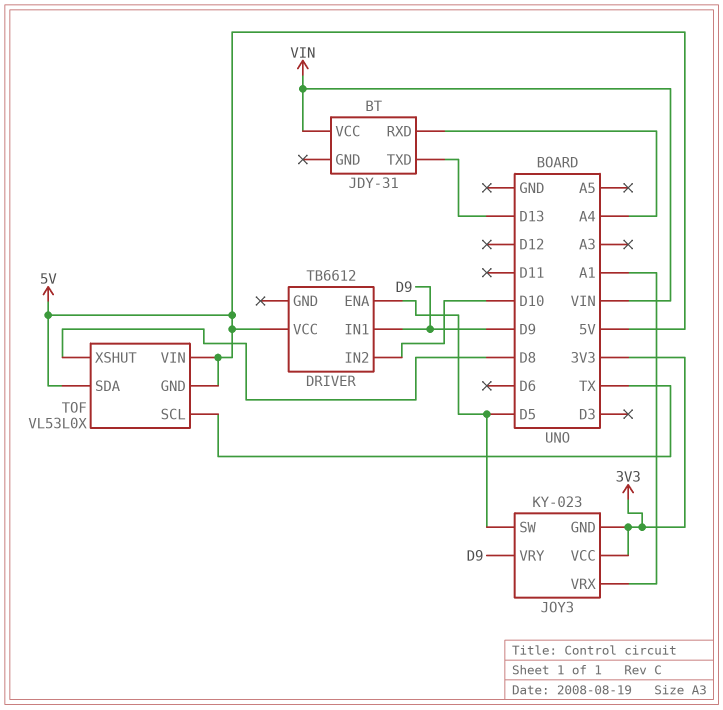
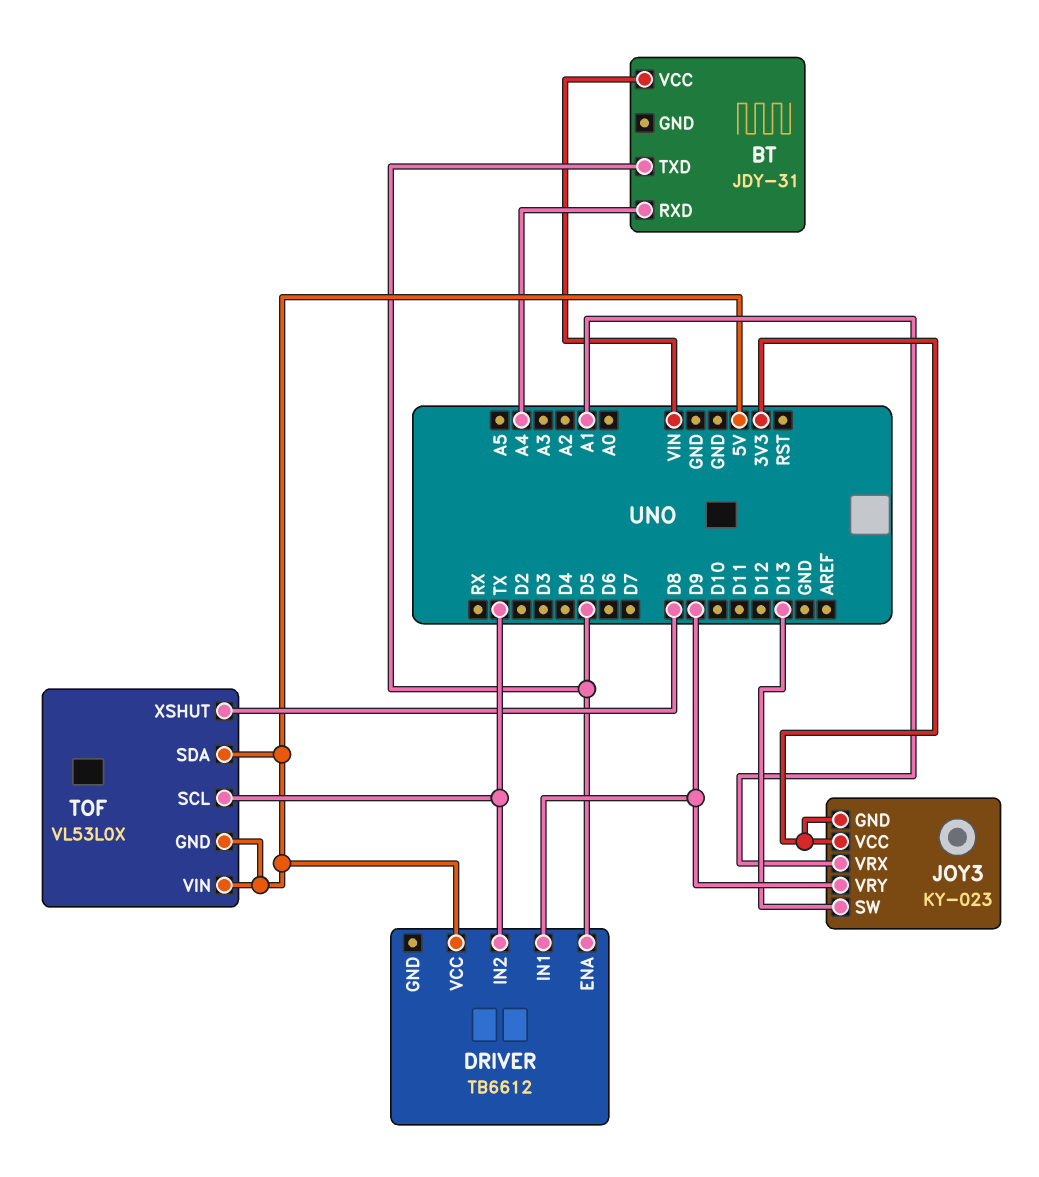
BT pin TXD: D13 -> D5
DRIVER pin IN2: D10 -> TX
JOY3 pin SW: D5 -> D13

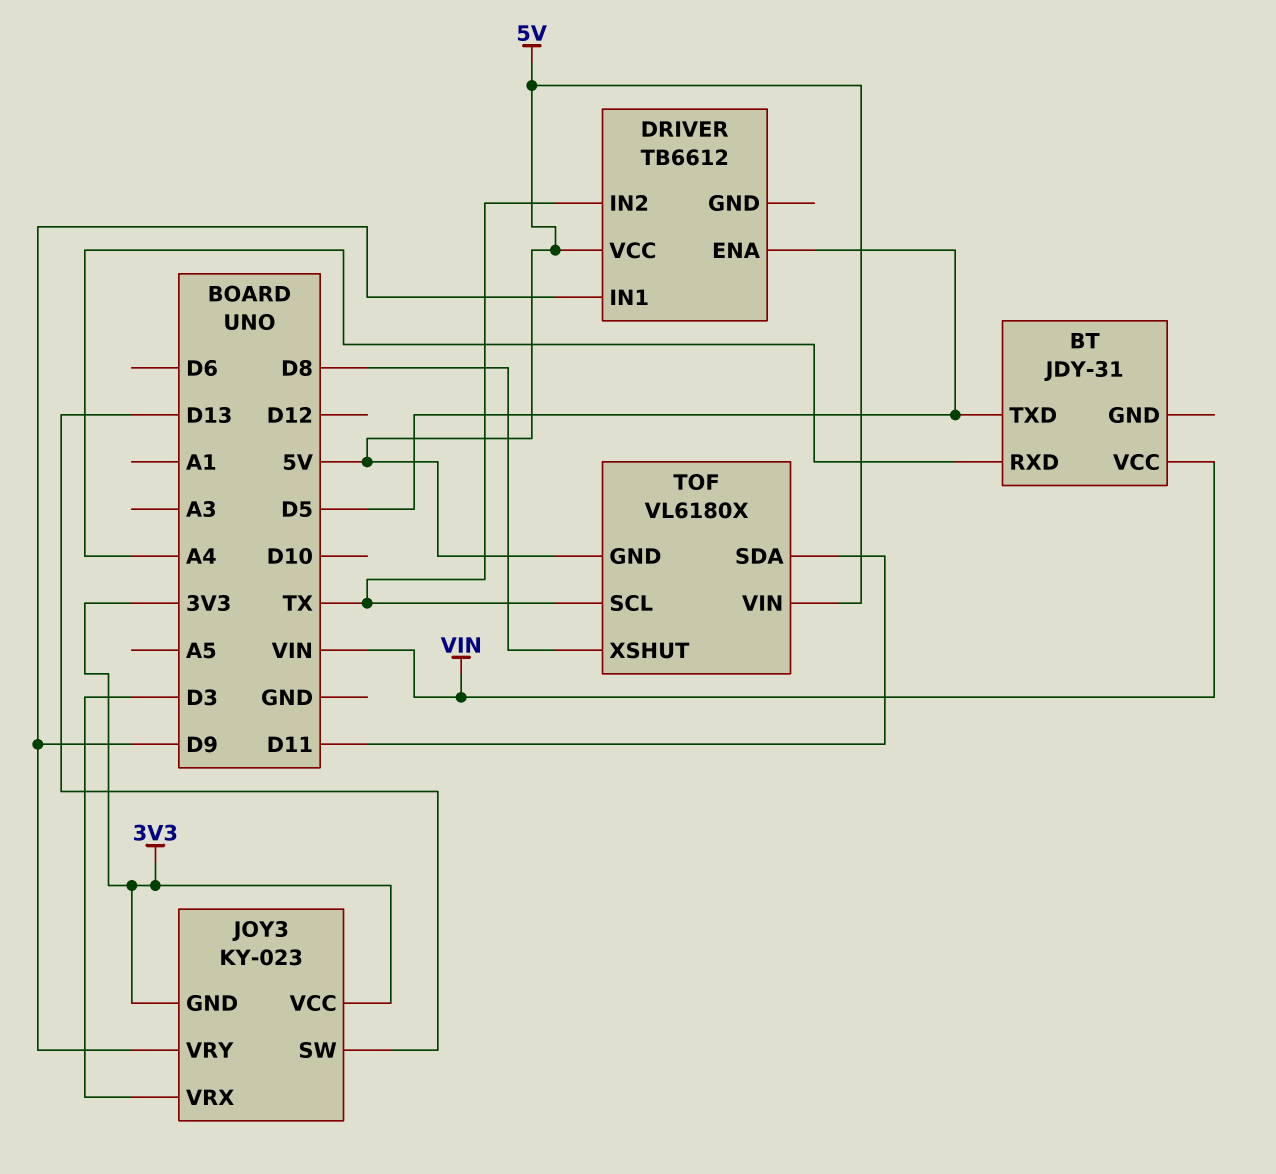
JOY3 pin VRX: A1 -> D3
TOF: VL53L0X -> VL6180X
TOF pin SDA: 5V -> D11

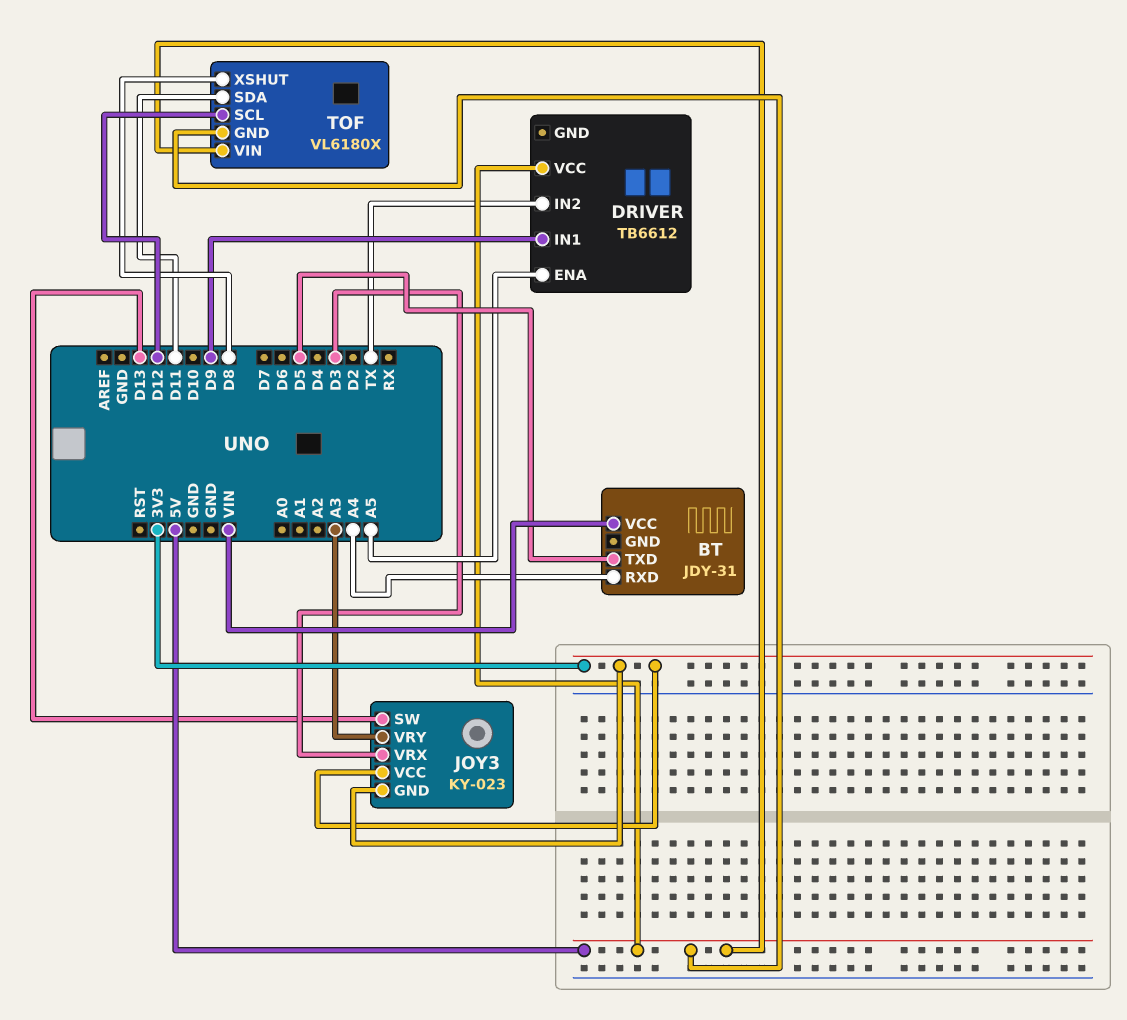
DRIVER pin ENA: D5 -> A5
JOY3 pin VRY: D9 -> A3
TOF pin SCL: TX -> D12

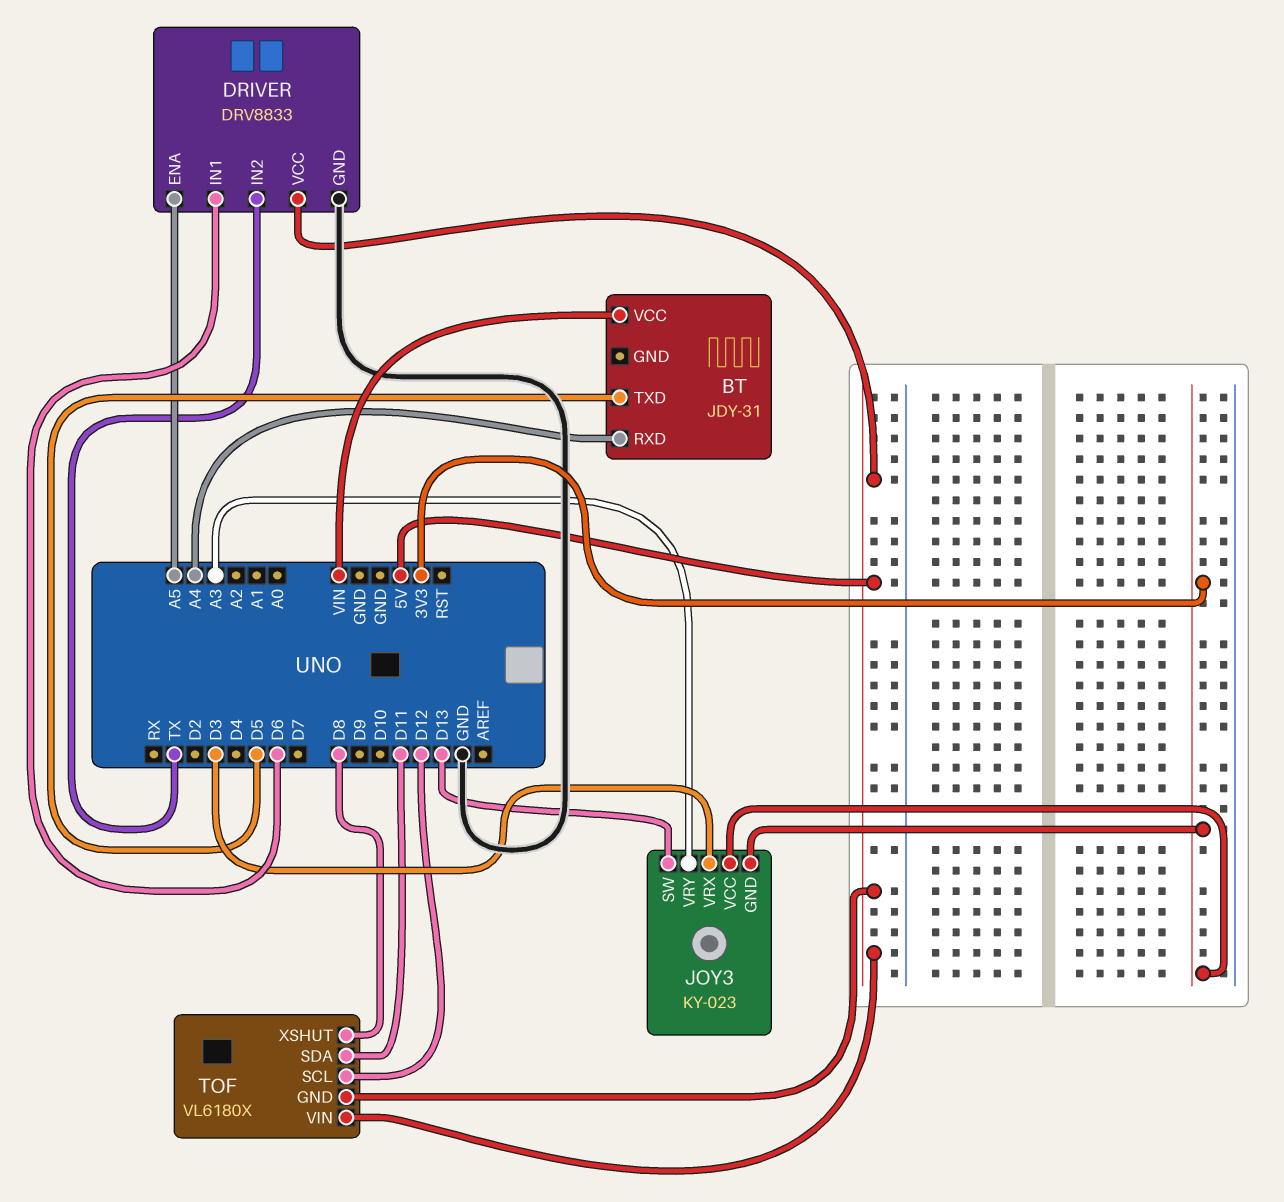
DRIVER: TB6612 -> DRV8833
DRIVER pin GND: none -> GND
DRIVER pin IN1: D9 -> D6

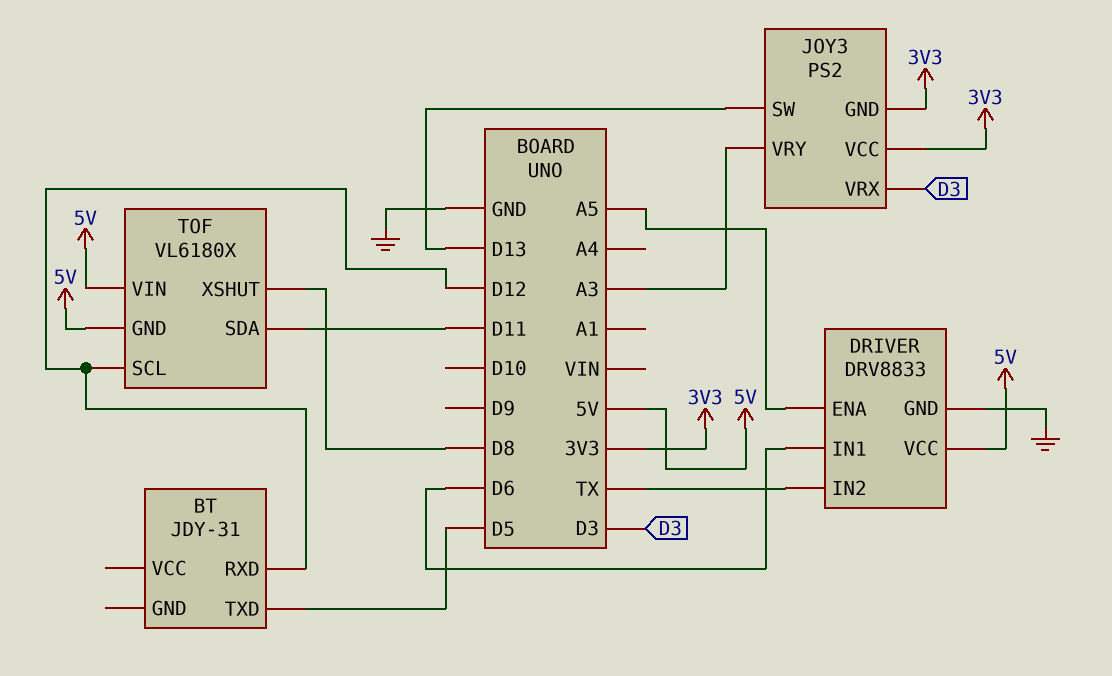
BT pin RXD: A4 -> D12
BT pin VCC: VIN -> none
JOY3: KY-023 -> PS2

